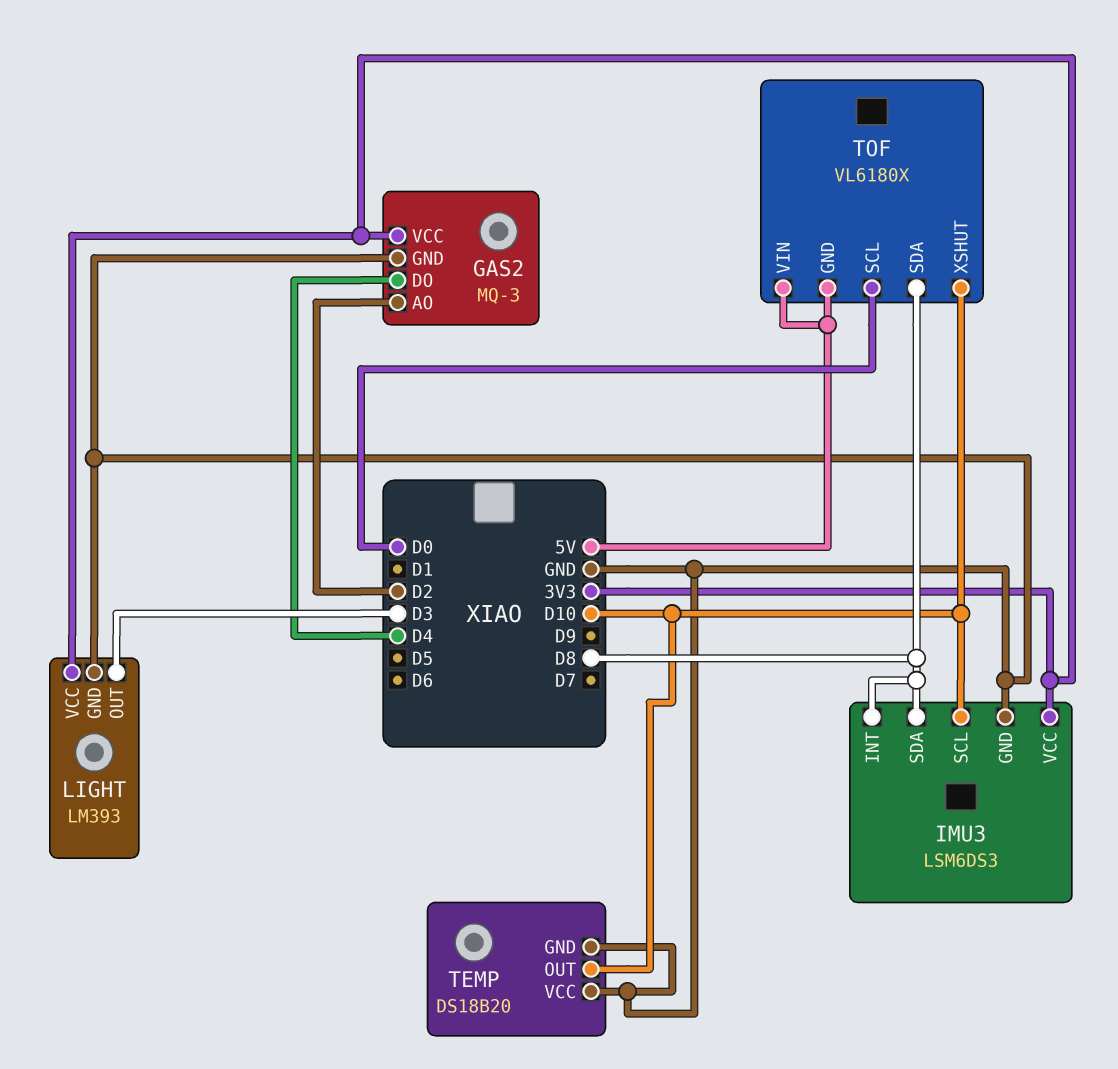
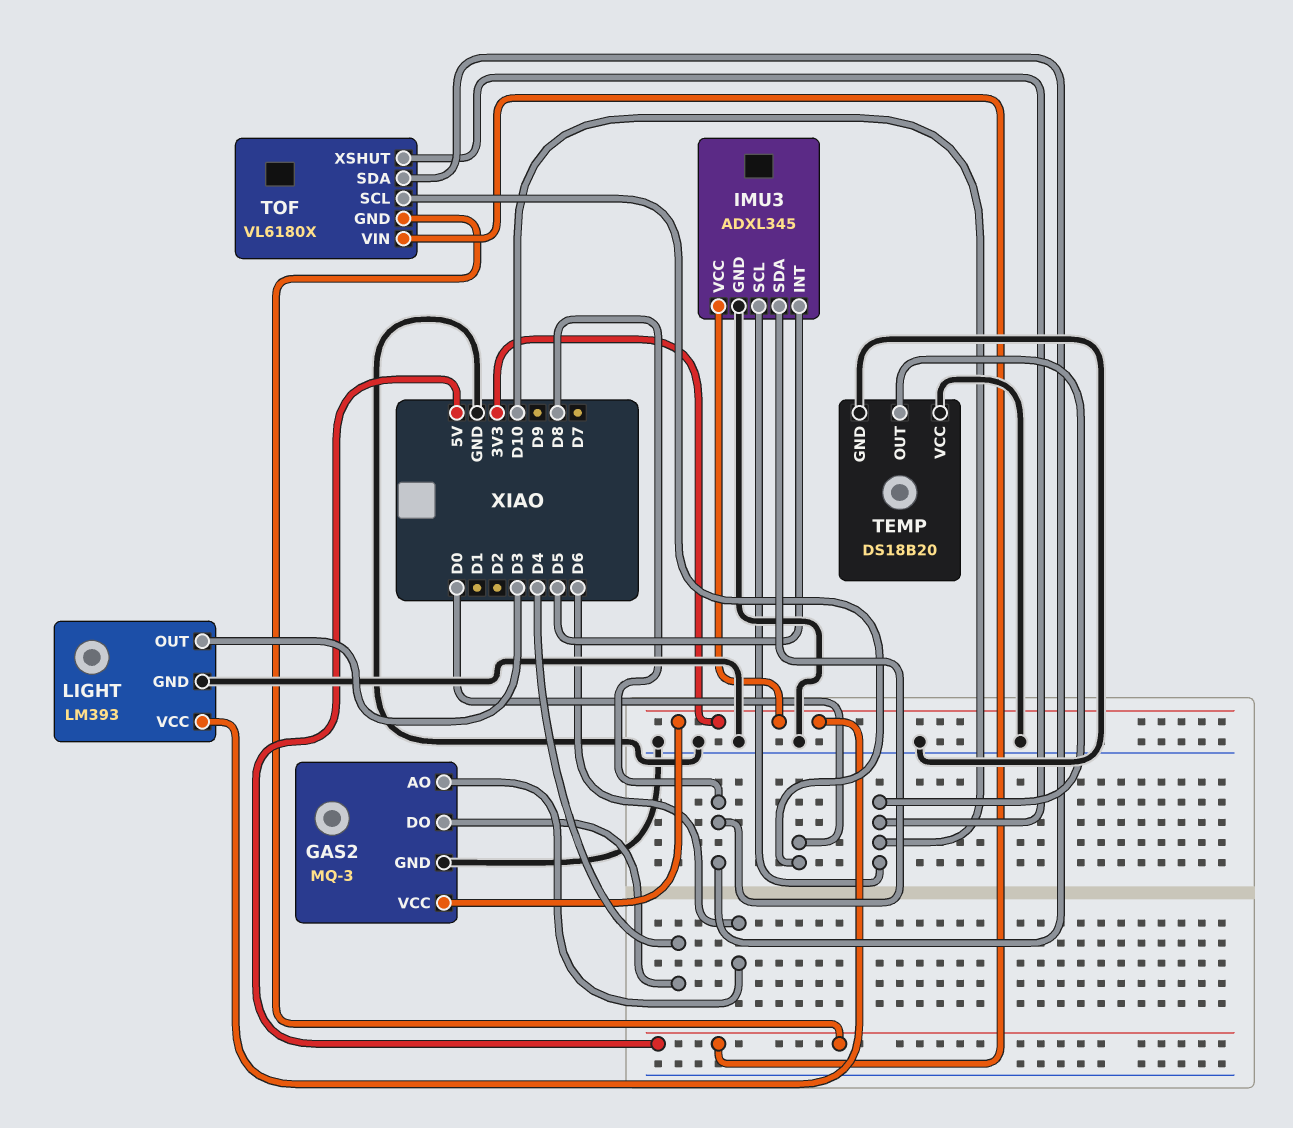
GAS2 pin AO: D2 -> D6
IMU3: LSM6DS3 -> ADXL345
IMU3 pin INT: D8 -> D5

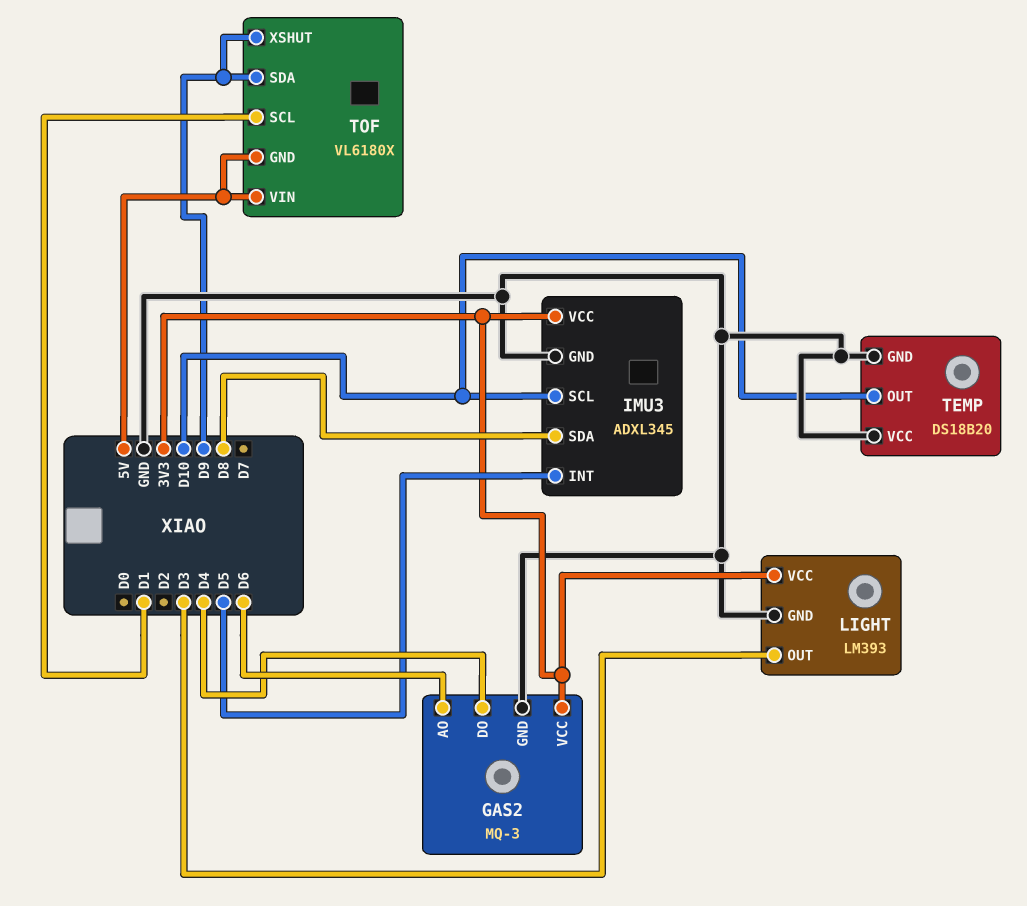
TOF pin SCL: D0 -> D1
TOF pin SDA: D8 -> D9
TOF pin XSHUT: D10 -> D9

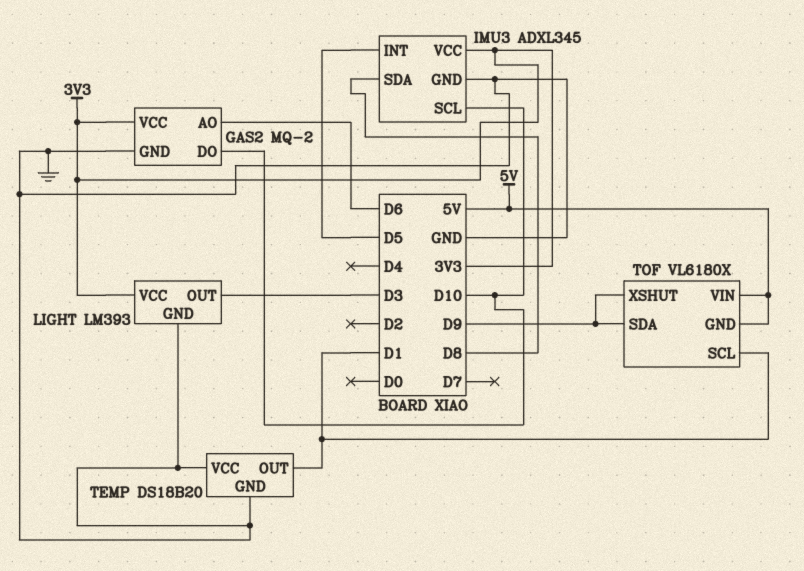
GAS2: MQ-3 -> MQ-2
GAS2 pin DO: D4 -> D10
TEMP pin OUT: D10 -> D1

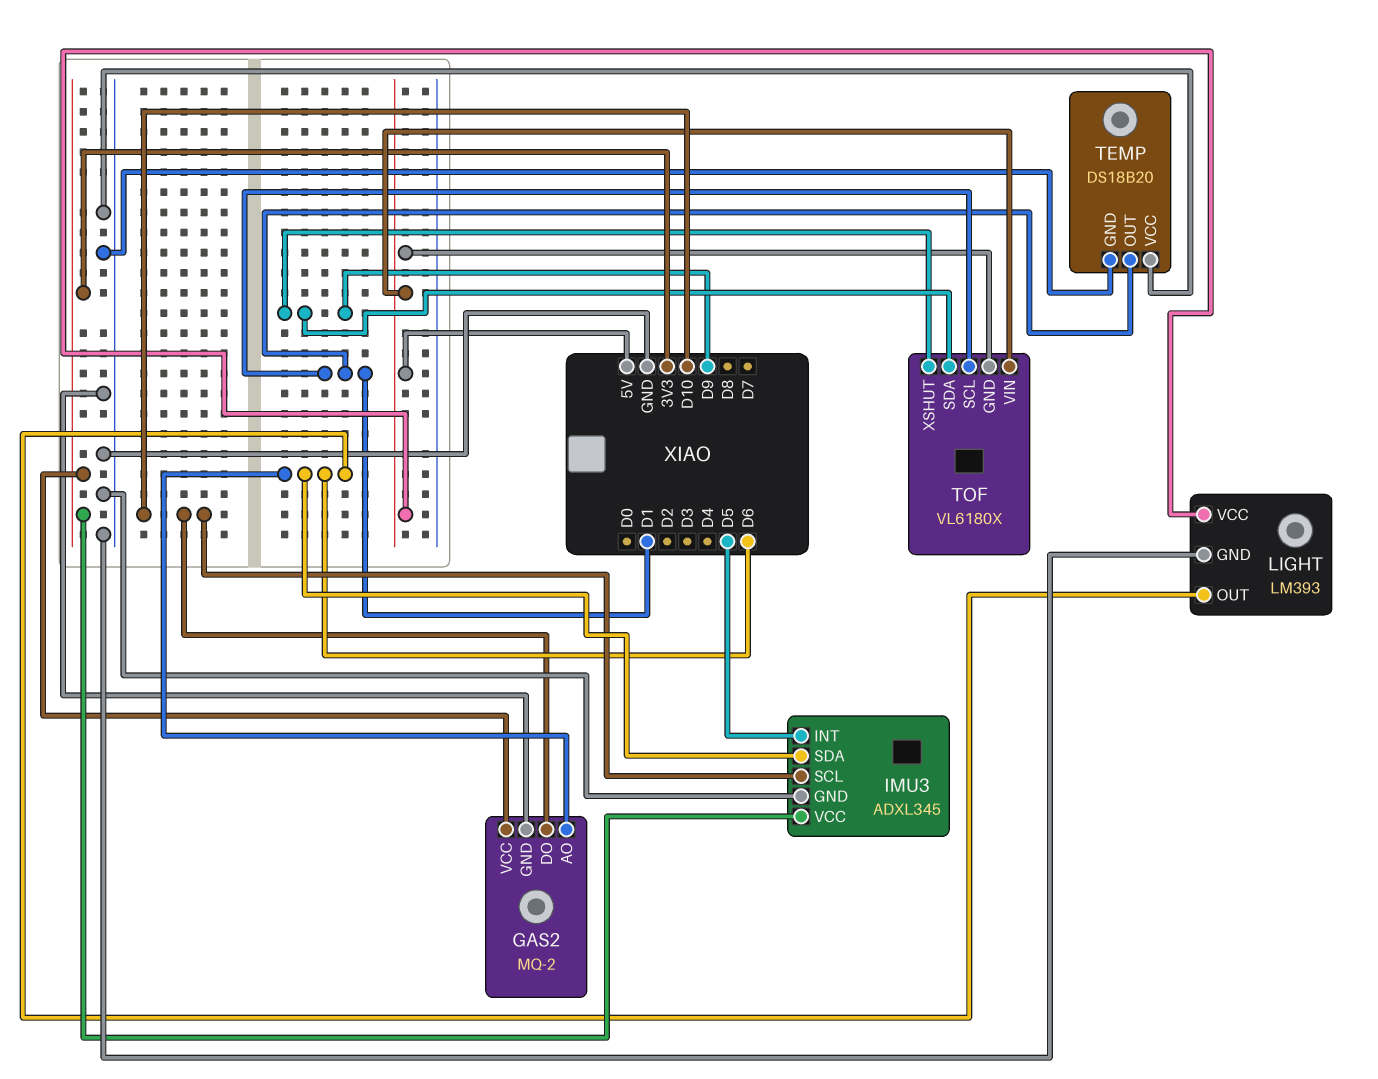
IMU3 pin SDA: D8 -> D6
LIGHT pin OUT: D3 -> D6
LIGHT pin VCC: 3V3 -> 5V

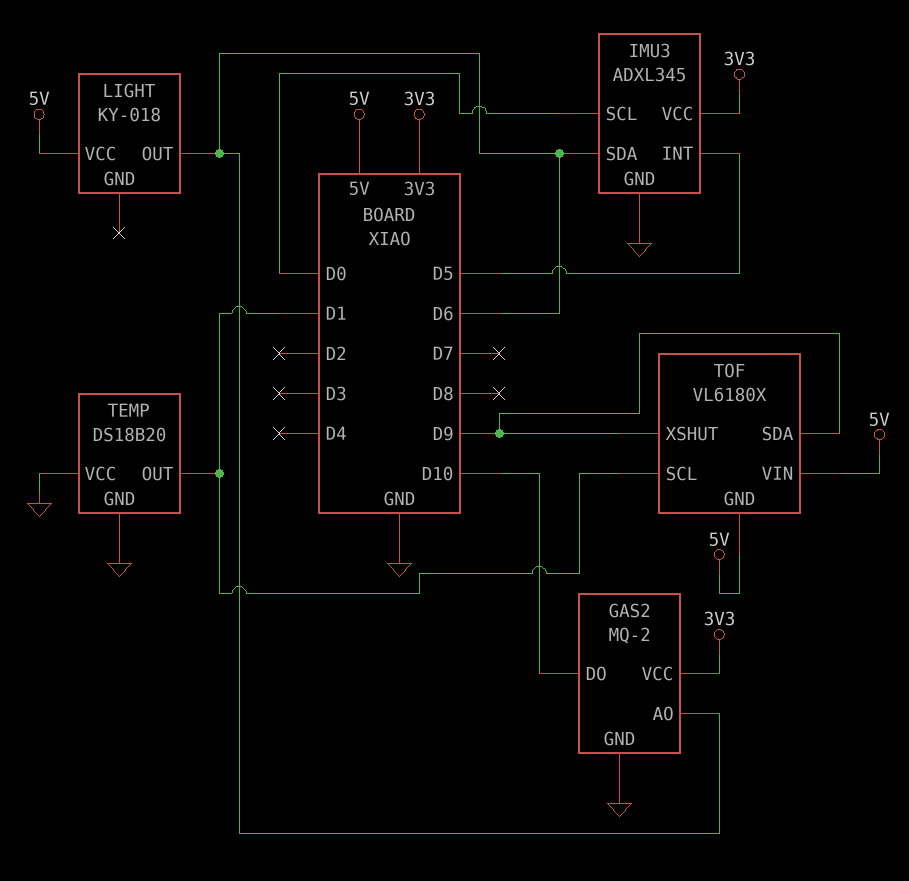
IMU3 pin SCL: D10 -> D0
LIGHT: LM393 -> KY-018
LIGHT pin GND: GND -> none

